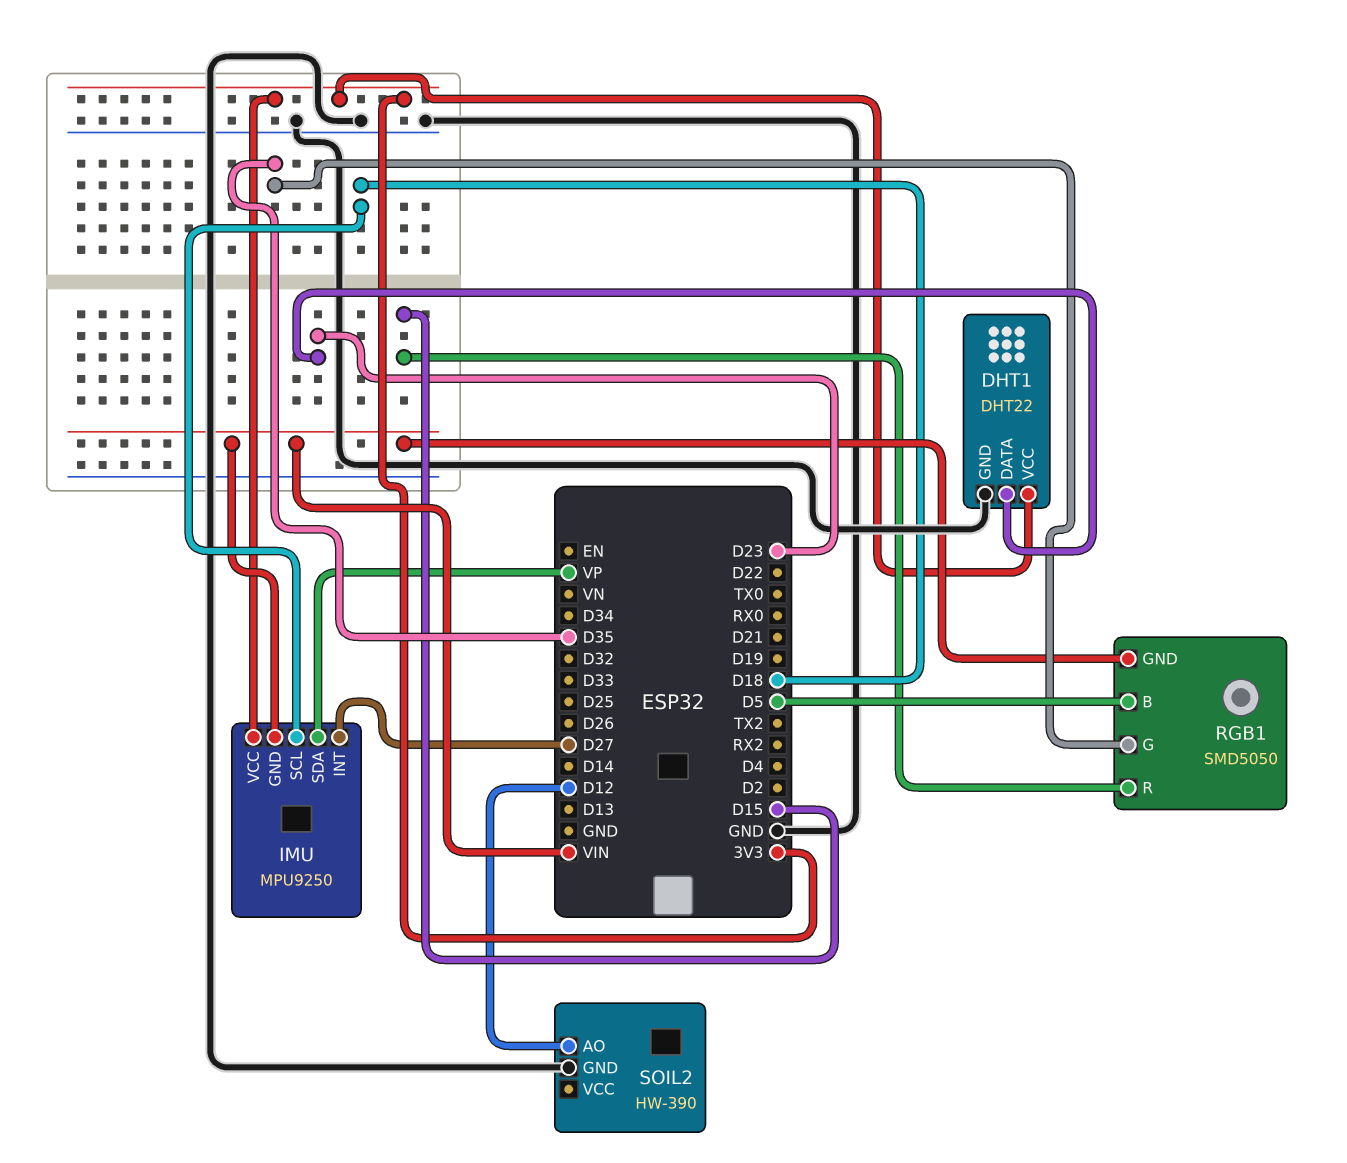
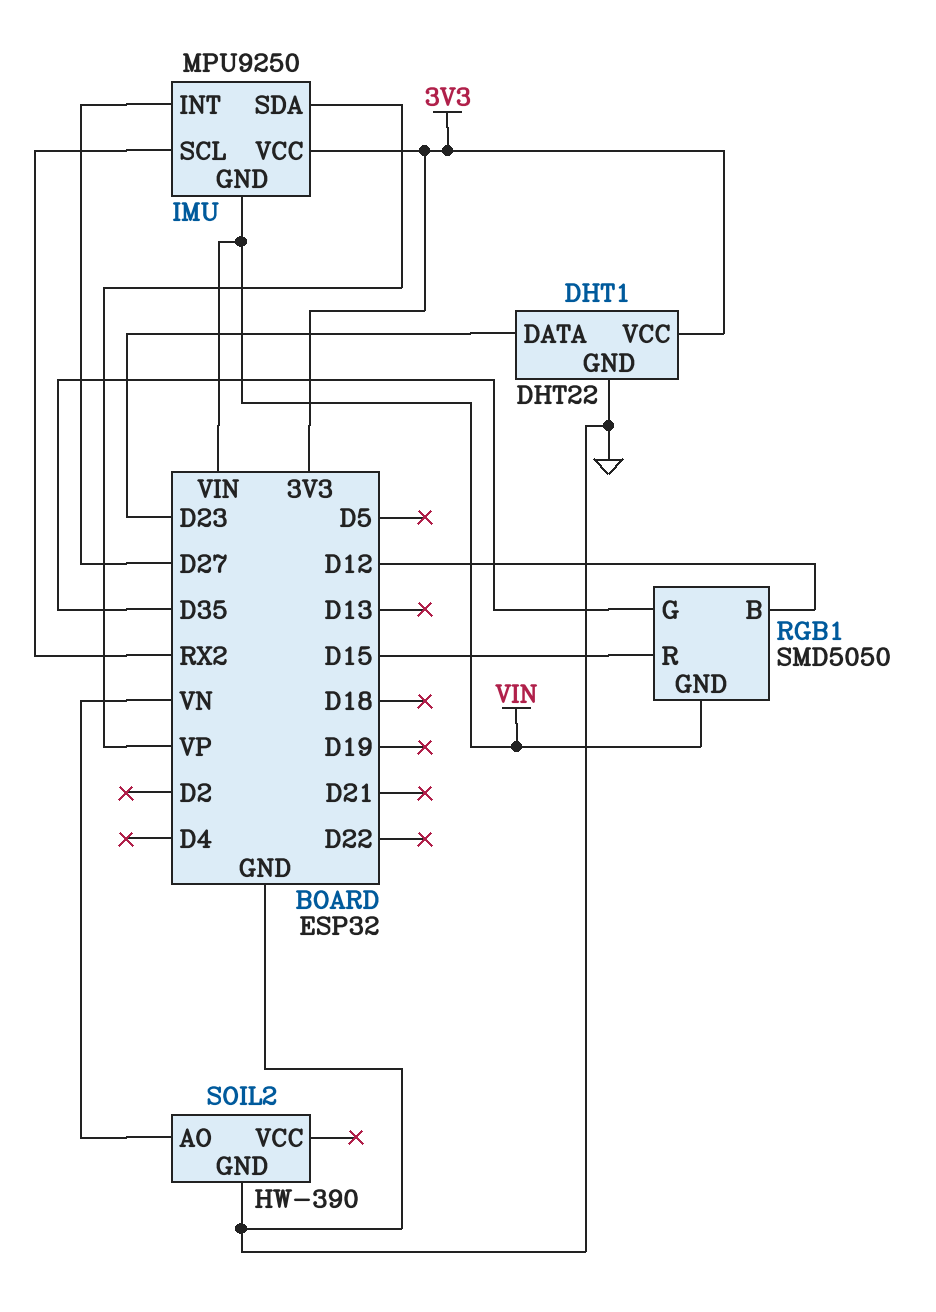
IMU pin SCL: D18 -> RX2
RGB1 pin B: D5 -> D12
SOIL2 pin AO: D12 -> VN

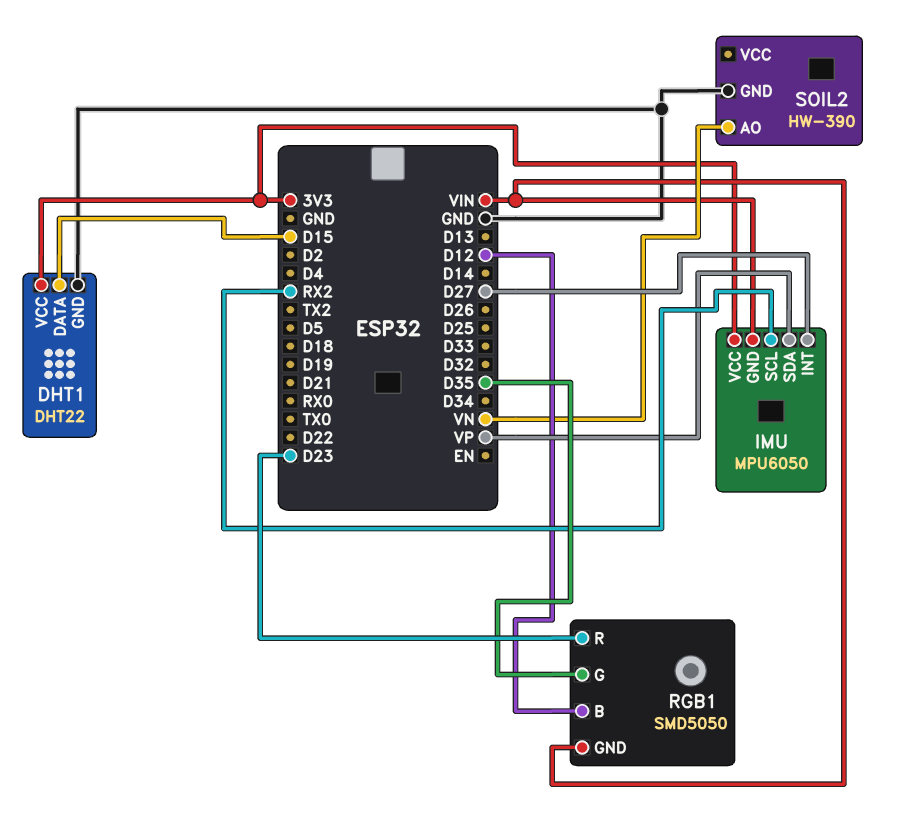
DHT1 pin DATA: D23 -> D15
IMU: MPU9250 -> MPU6050
RGB1 pin R: D15 -> D23

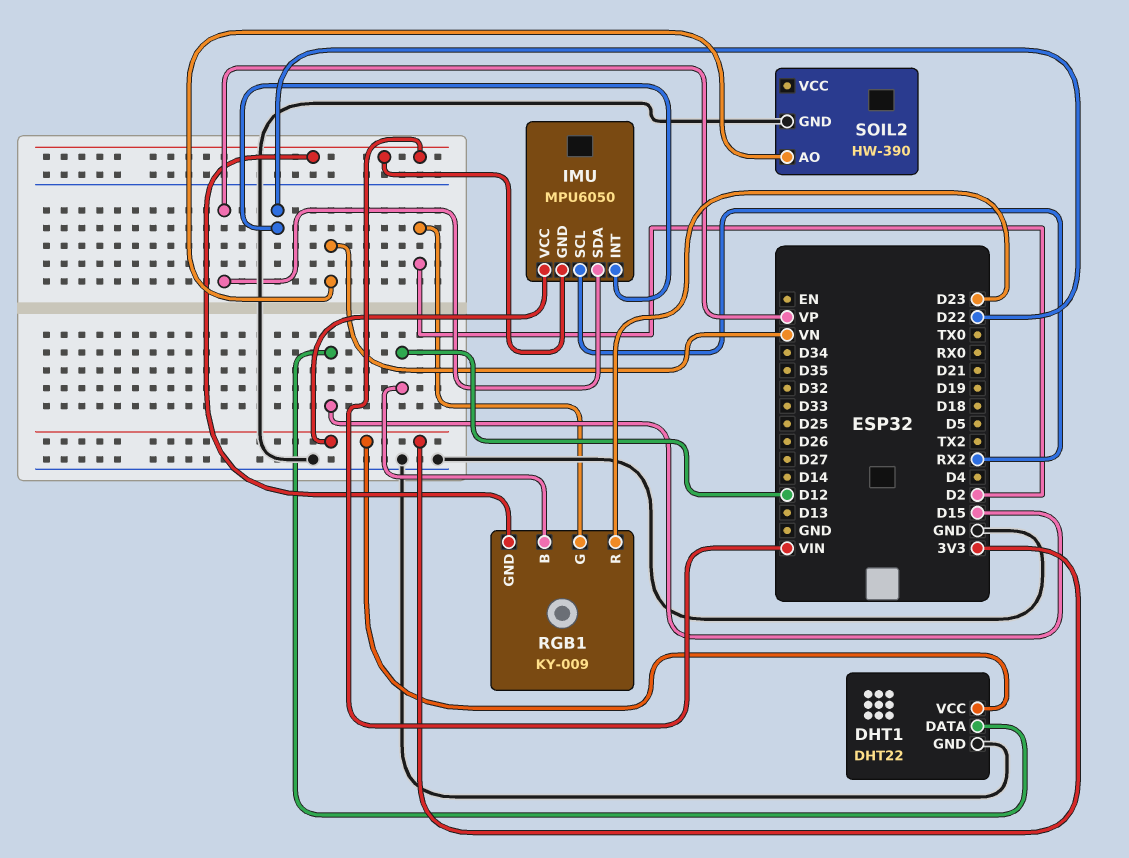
IMU pin INT: D27 -> D22
RGB1: SMD5050 -> KY-009
RGB1 pin G: D35 -> D2

